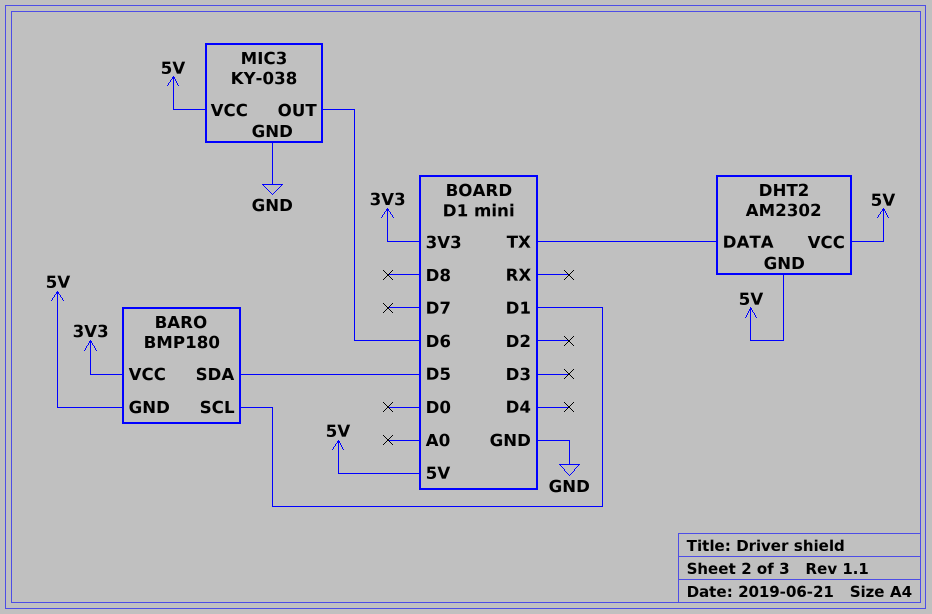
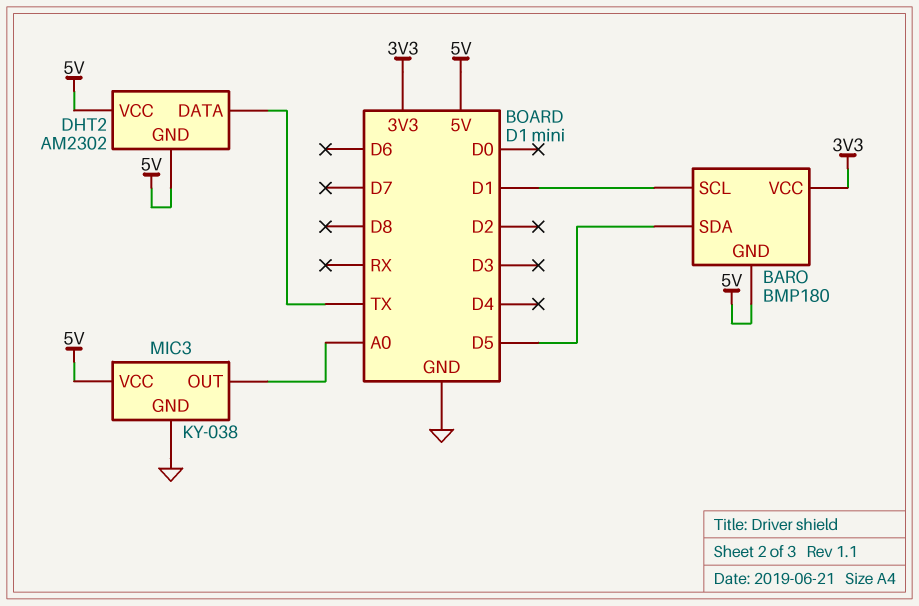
MIC3 pin OUT: D6 -> A0

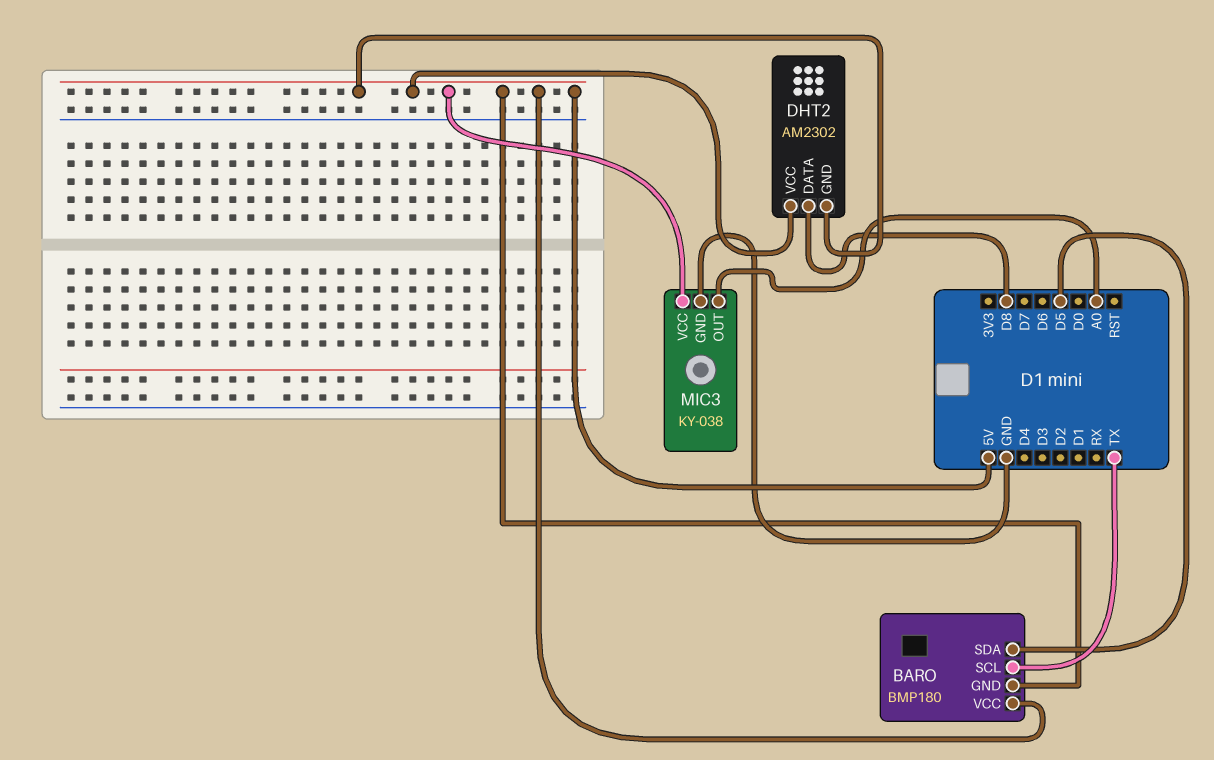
BARO pin SCL: D1 -> TX
BARO pin VCC: 3V3 -> 5V
DHT2 pin DATA: TX -> D8

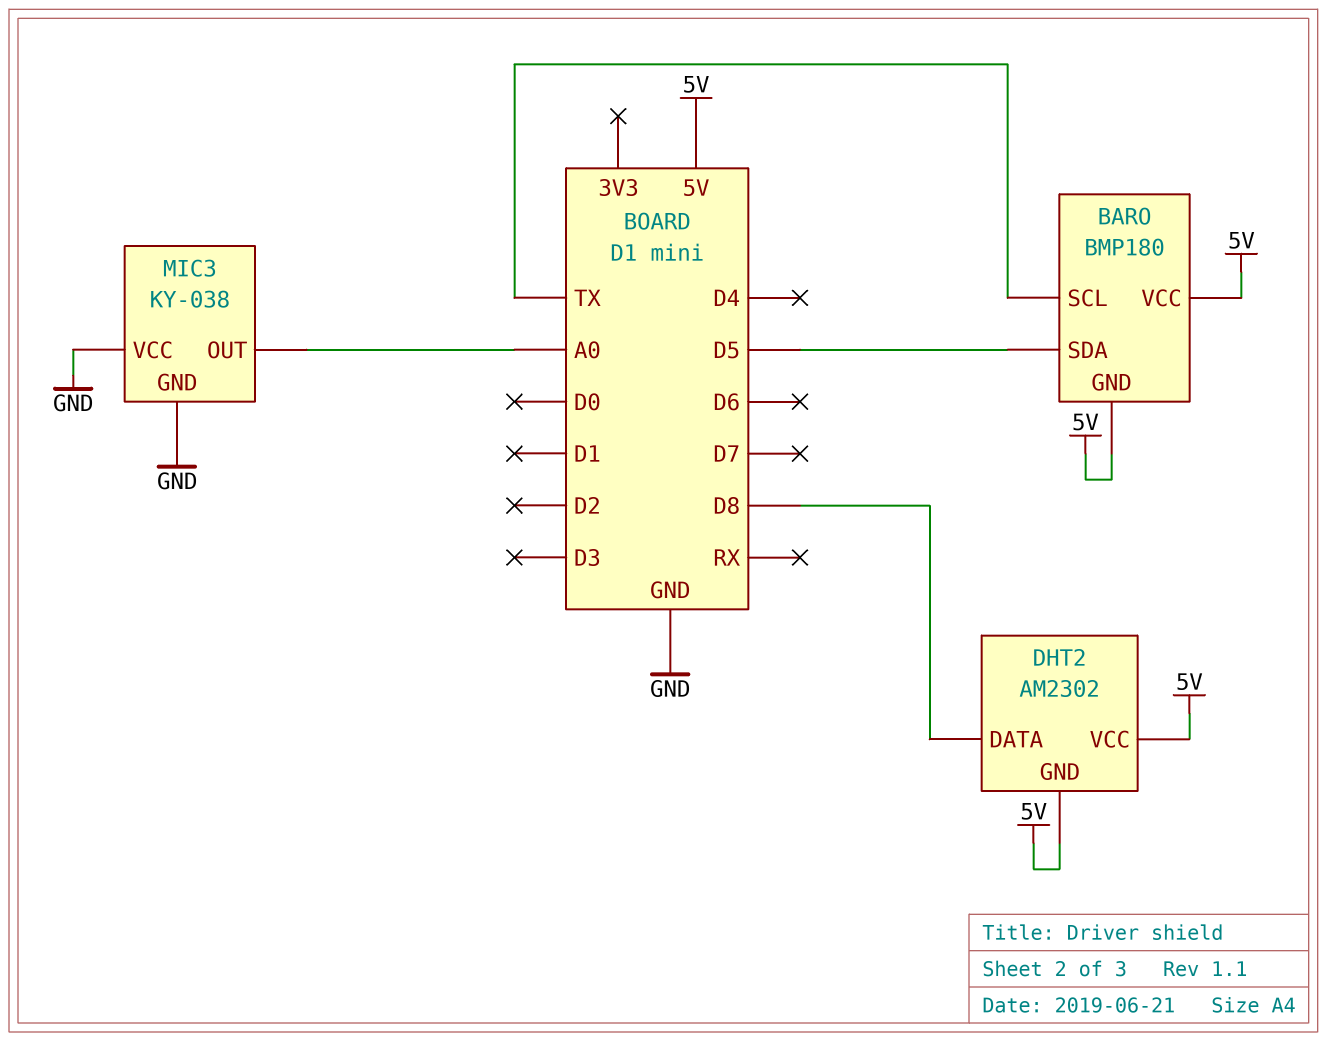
MIC3 pin VCC: 5V -> GND

